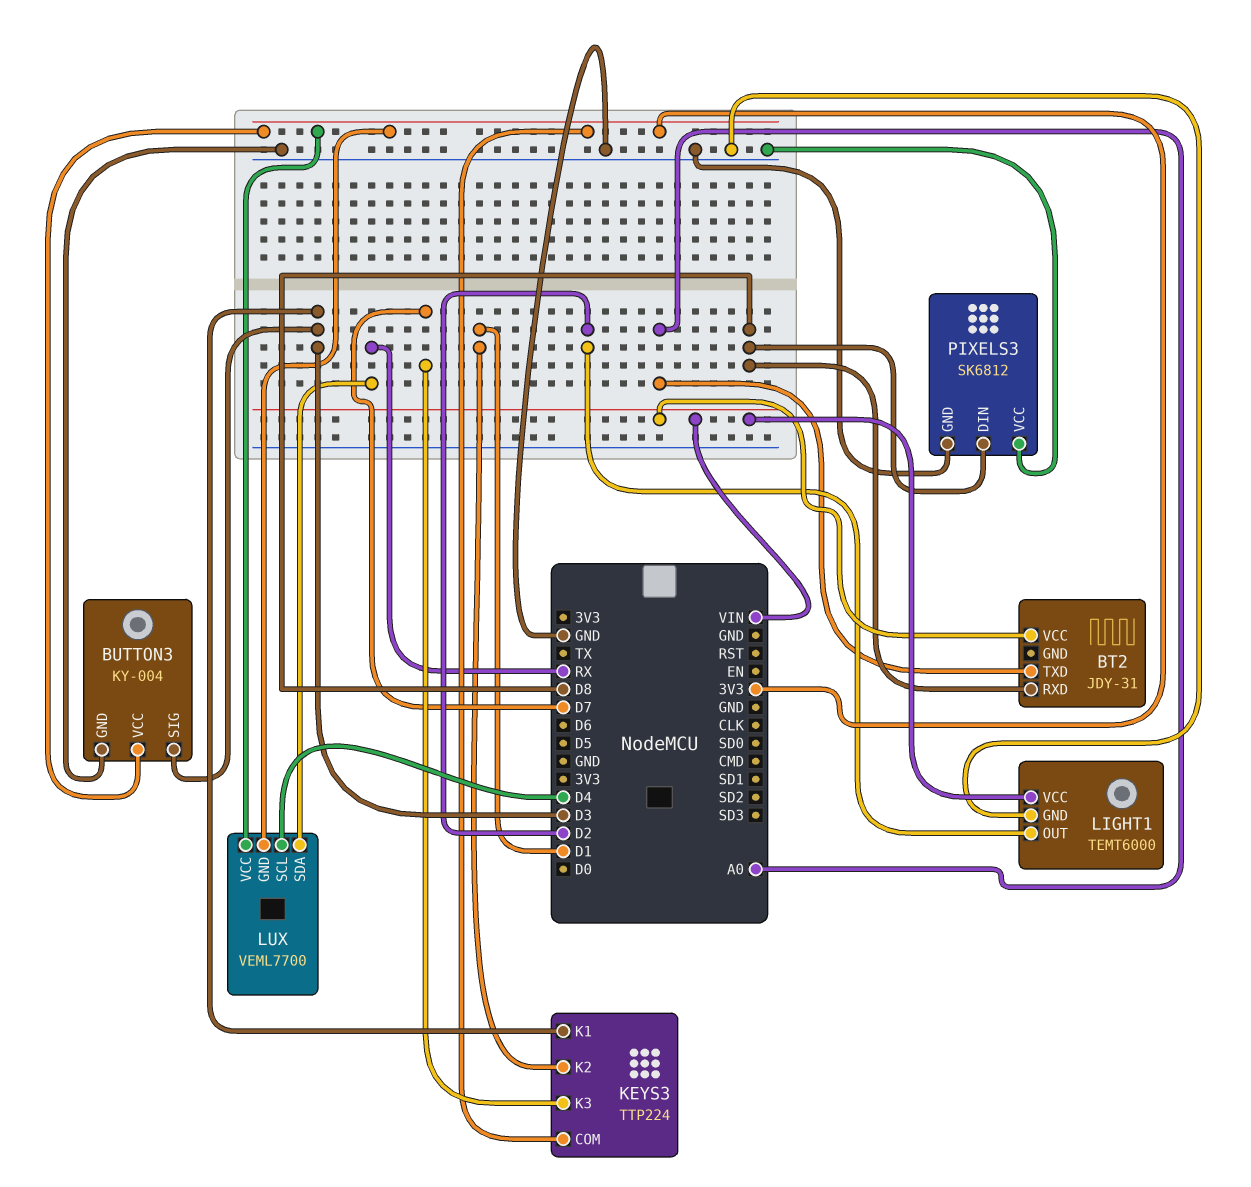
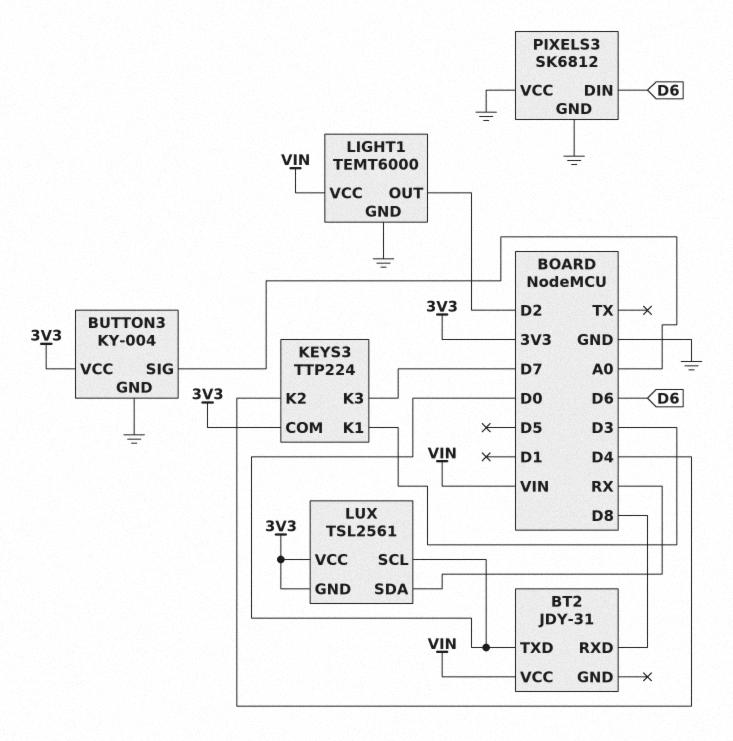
BT2 pin TXD: A0 -> D0
BUTTON3 pin SIG: D3 -> A0
KEYS3 pin K2: D1 -> D4
LUX: VEML7700 -> TSL2561
LUX pin SCL: D4 -> D0
PIXELS3 pin DIN: D8 -> D6

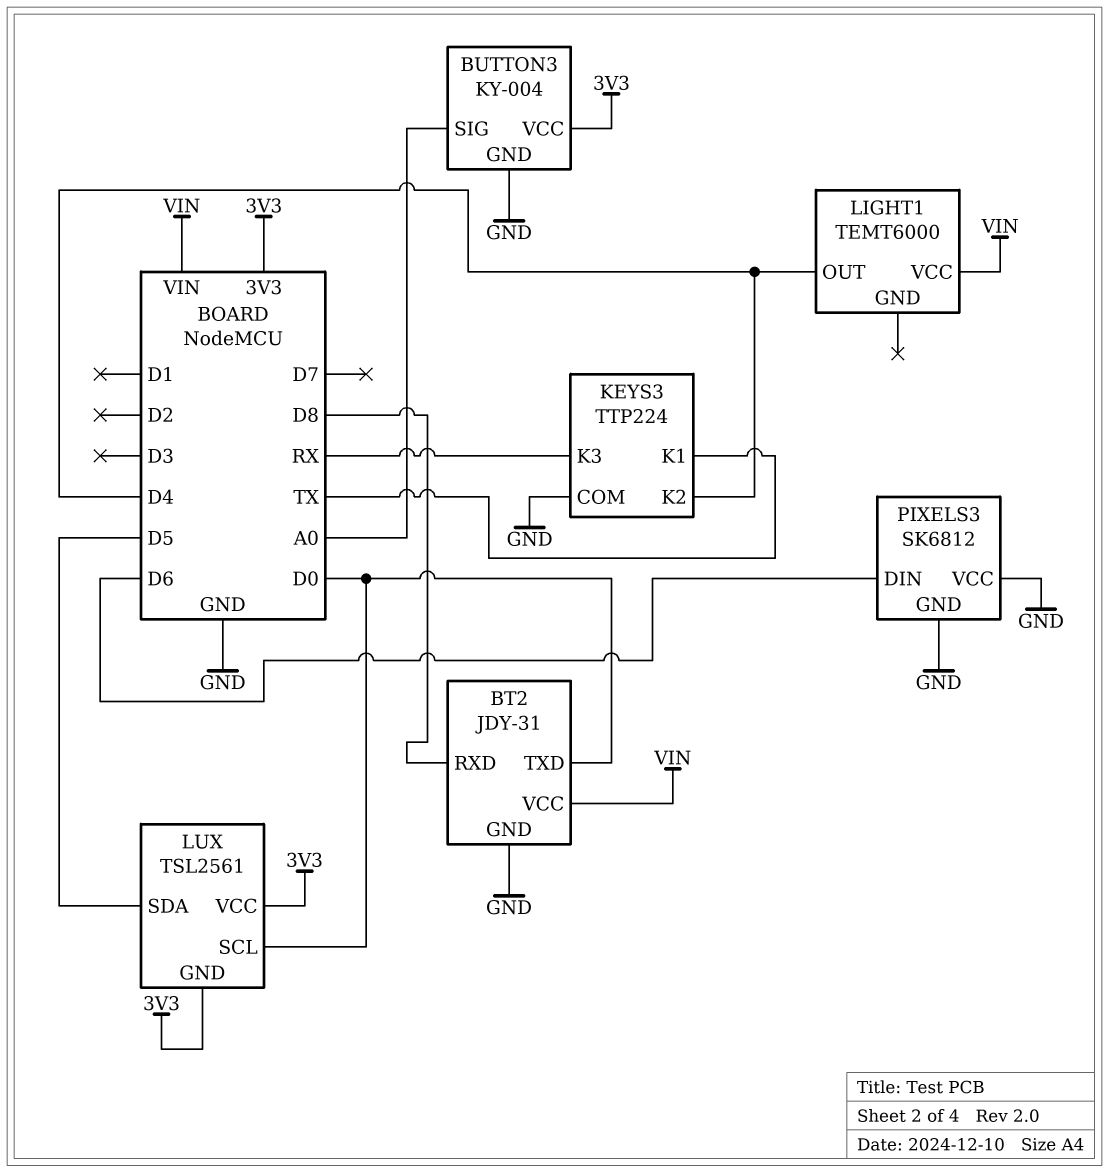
BT2 pin GND: none -> GND
KEYS3 pin COM: 3V3 -> GND
KEYS3 pin K1: D3 -> TX
KEYS3 pin K3: D7 -> RX
LIGHT1 pin GND: GND -> none
LIGHT1 pin OUT: D2 -> D4
LUX pin SDA: RX -> D5

